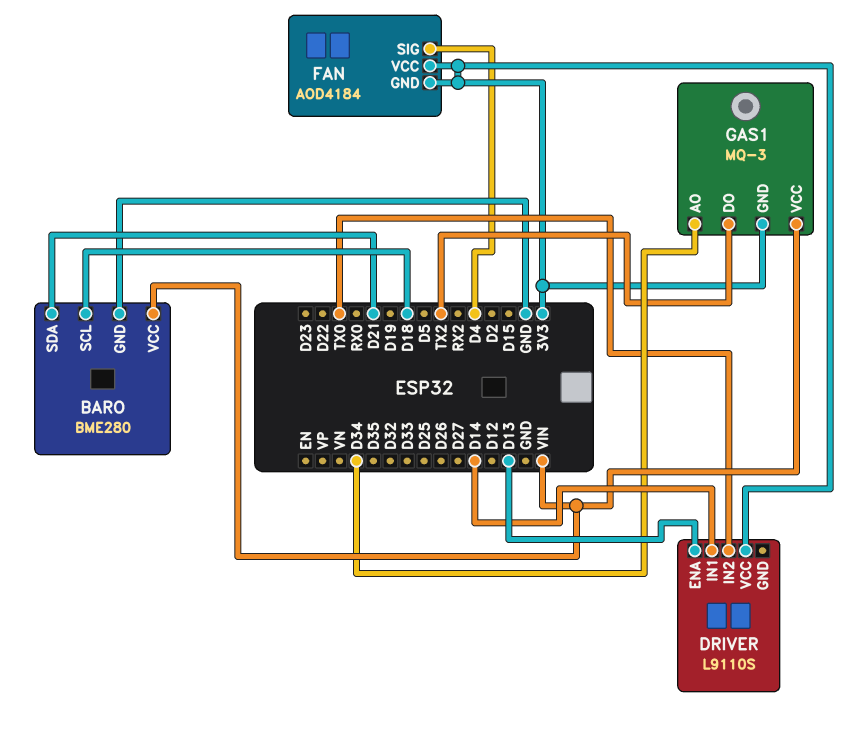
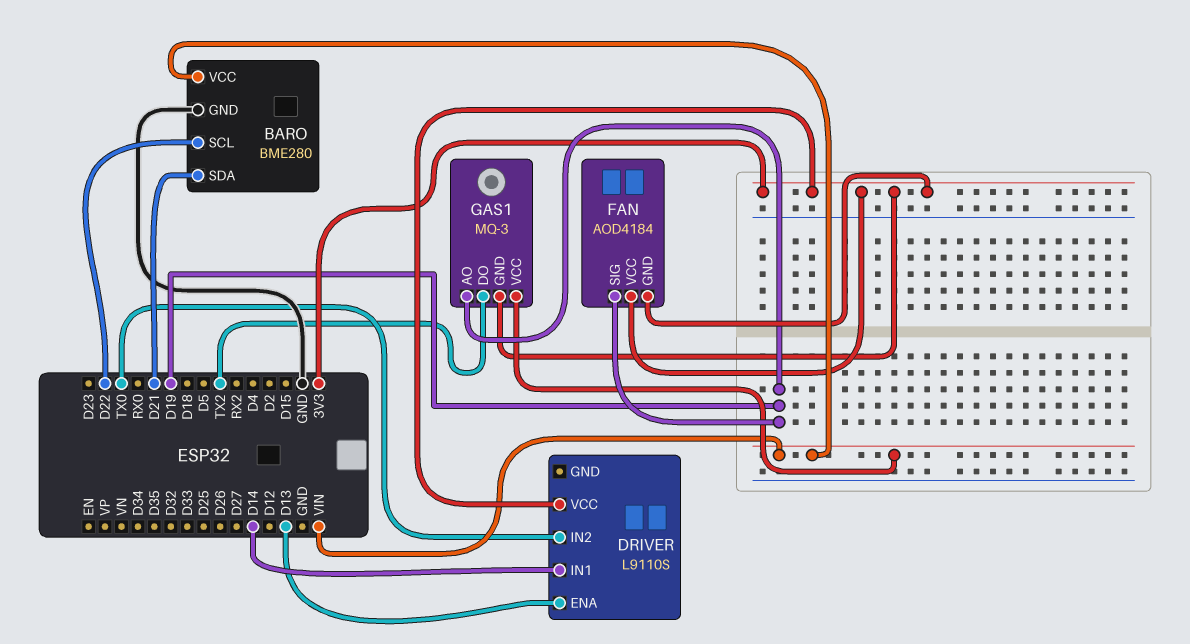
BARO pin SCL: D18 -> D22
FAN pin SIG: D4 -> D19
GAS1 pin AO: D34 -> D19

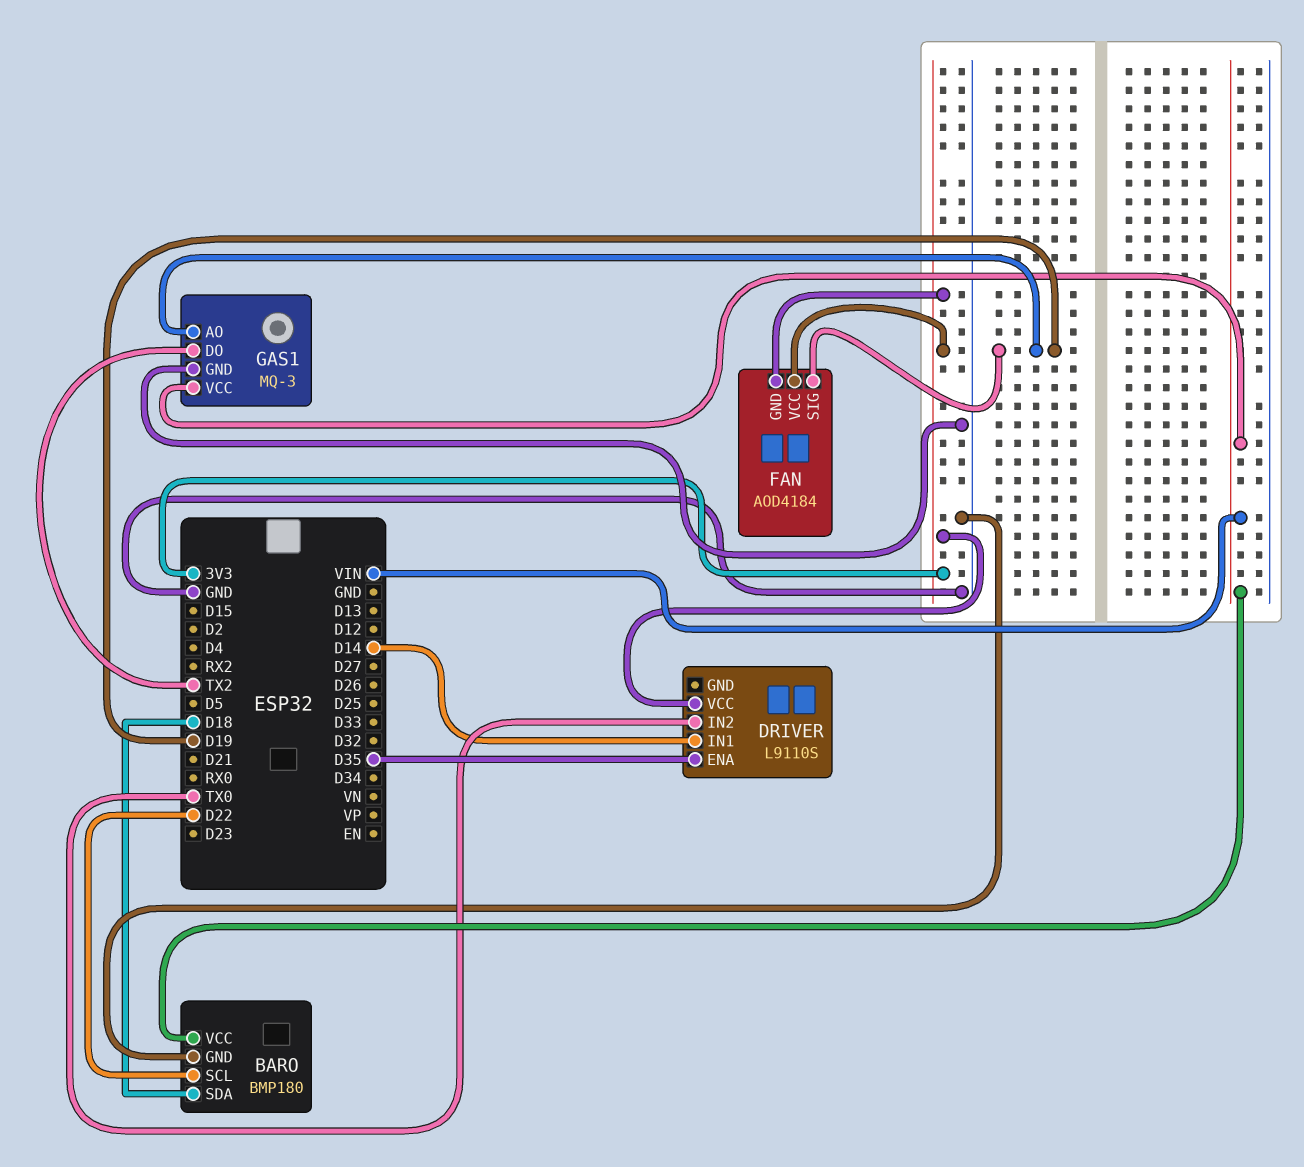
BARO: BME280 -> BMP180
BARO pin SDA: D21 -> D18
DRIVER pin ENA: D13 -> D35
GAS1 pin GND: 3V3 -> GND

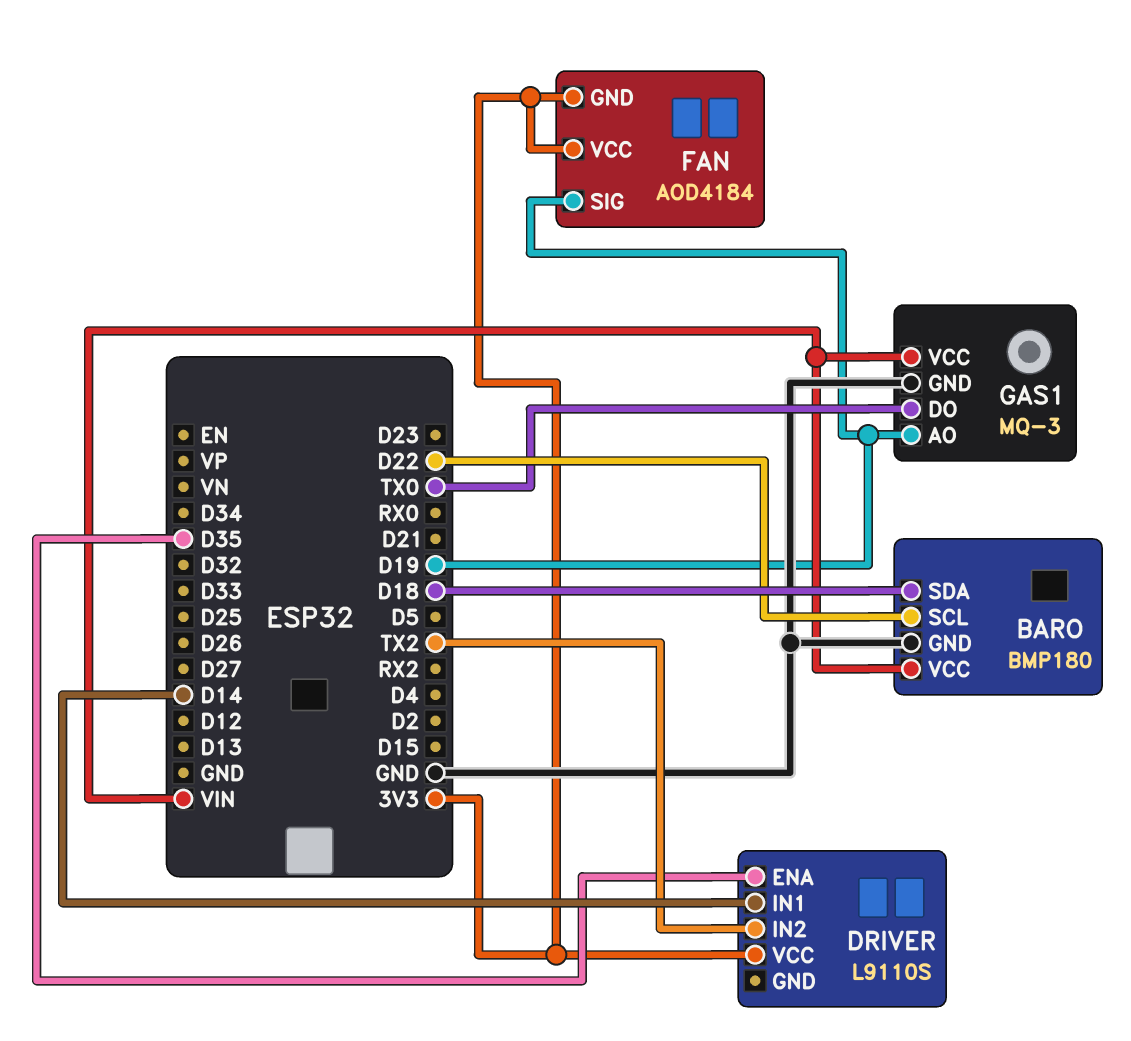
DRIVER pin IN2: TX0 -> TX2
GAS1 pin DO: TX2 -> TX0

